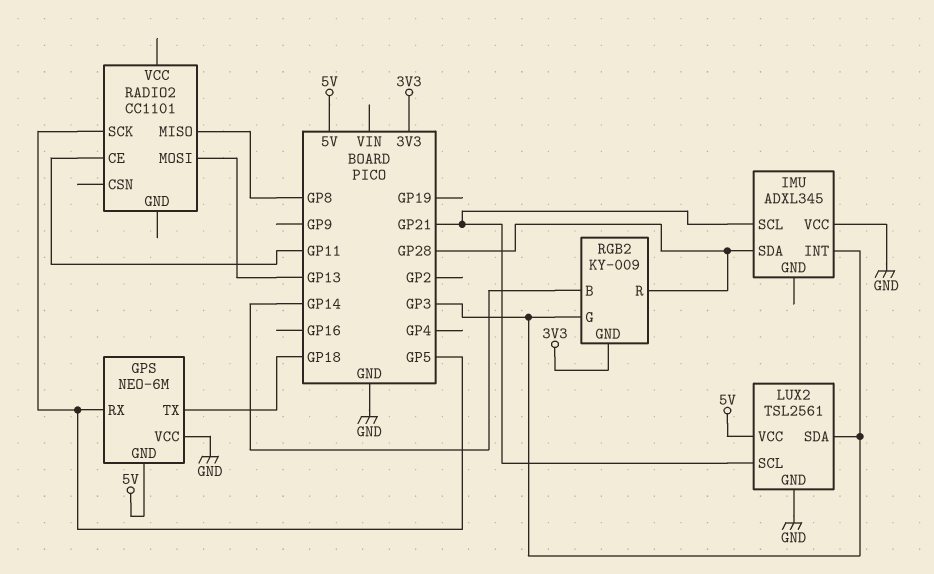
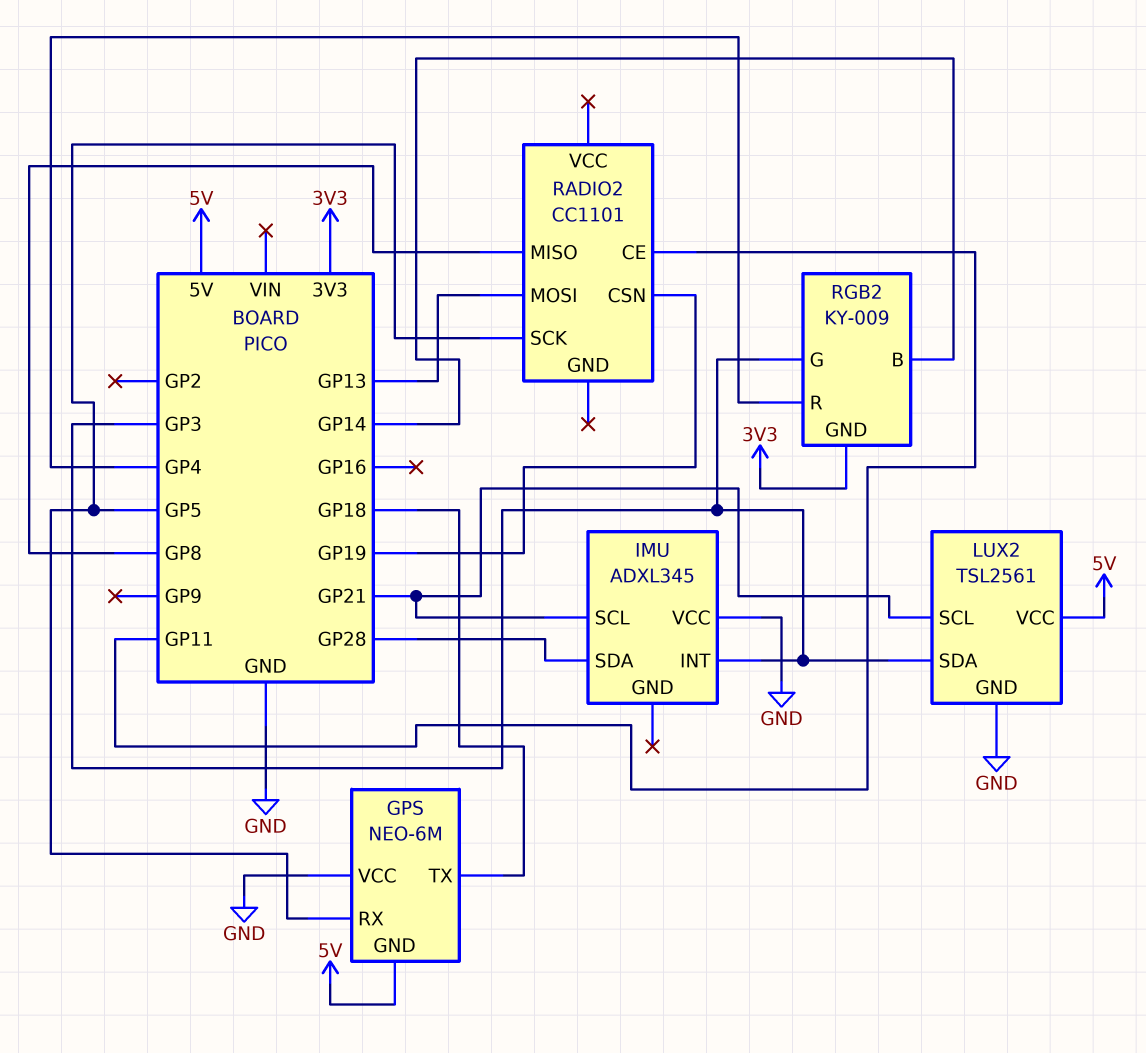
RADIO2 pin CSN: none -> GP19
RGB2 pin R: GP28 -> GP4

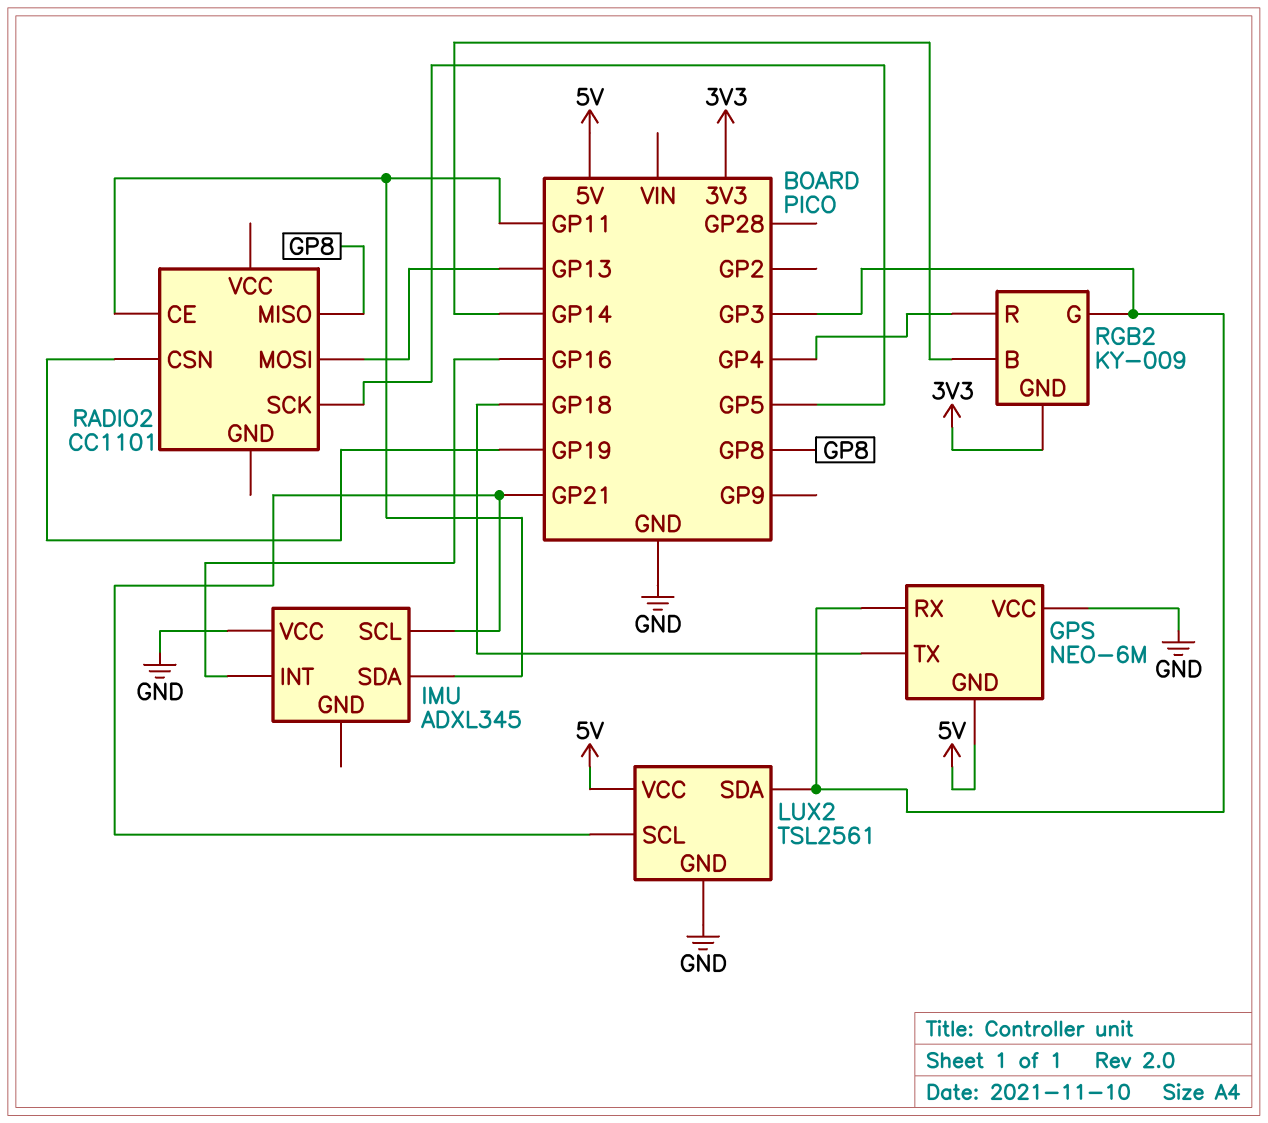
GPS pin RX: GP5 -> GP3
IMU pin INT: GP3 -> GP16
IMU pin SDA: GP28 -> GP11

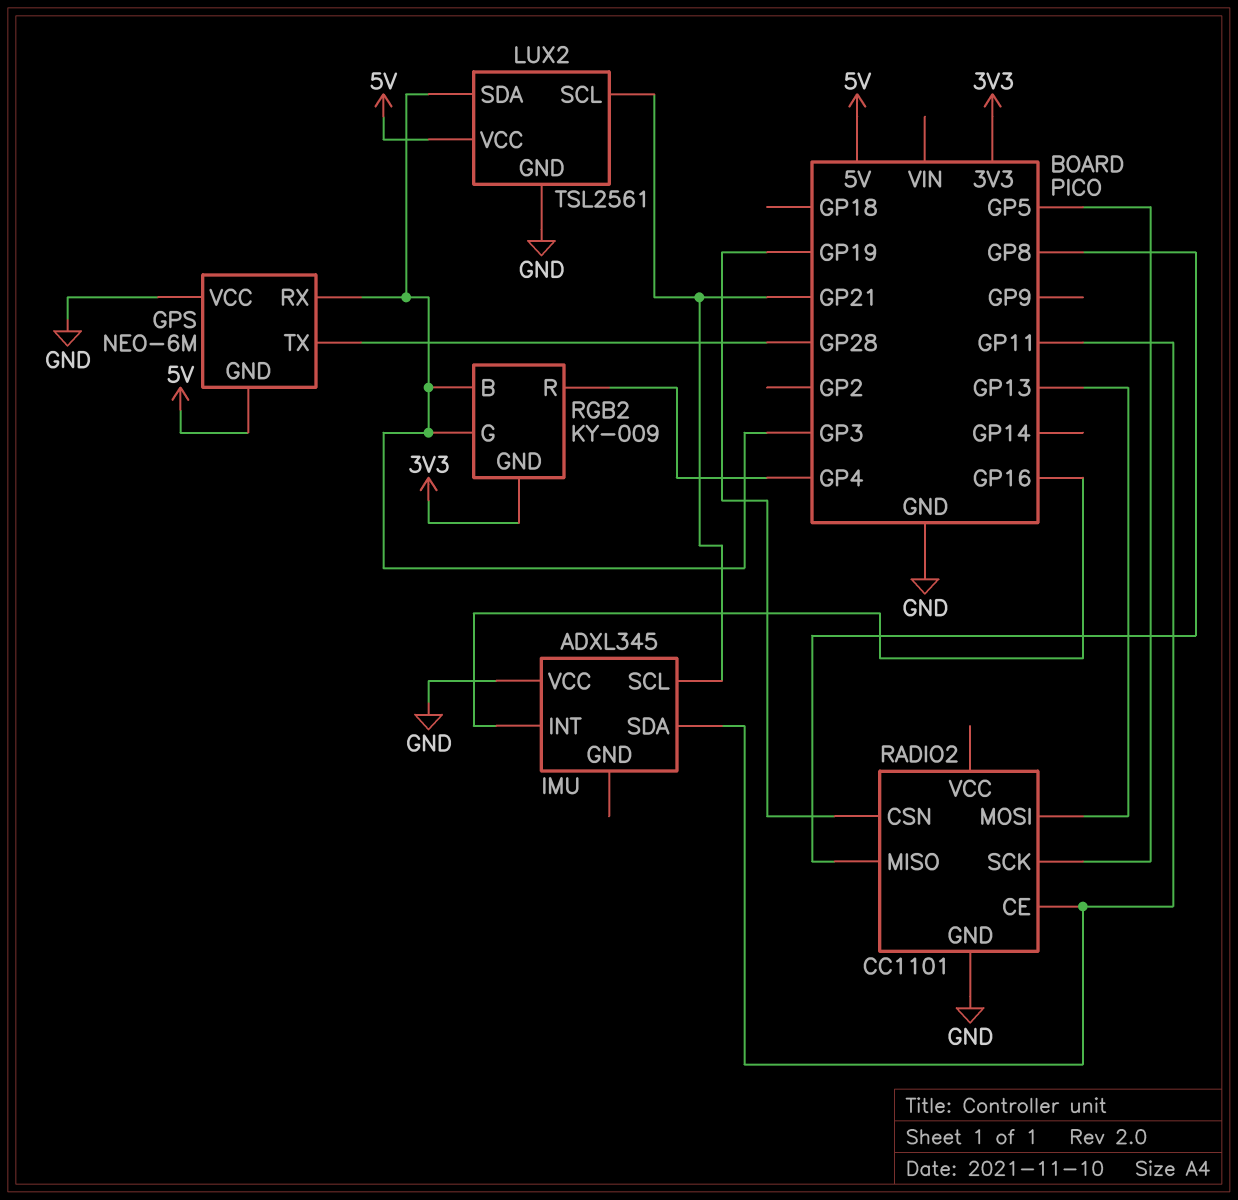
GPS pin TX: GP18 -> GP28
RADIO2 pin GND: none -> GND
RGB2 pin B: GP14 -> GP3

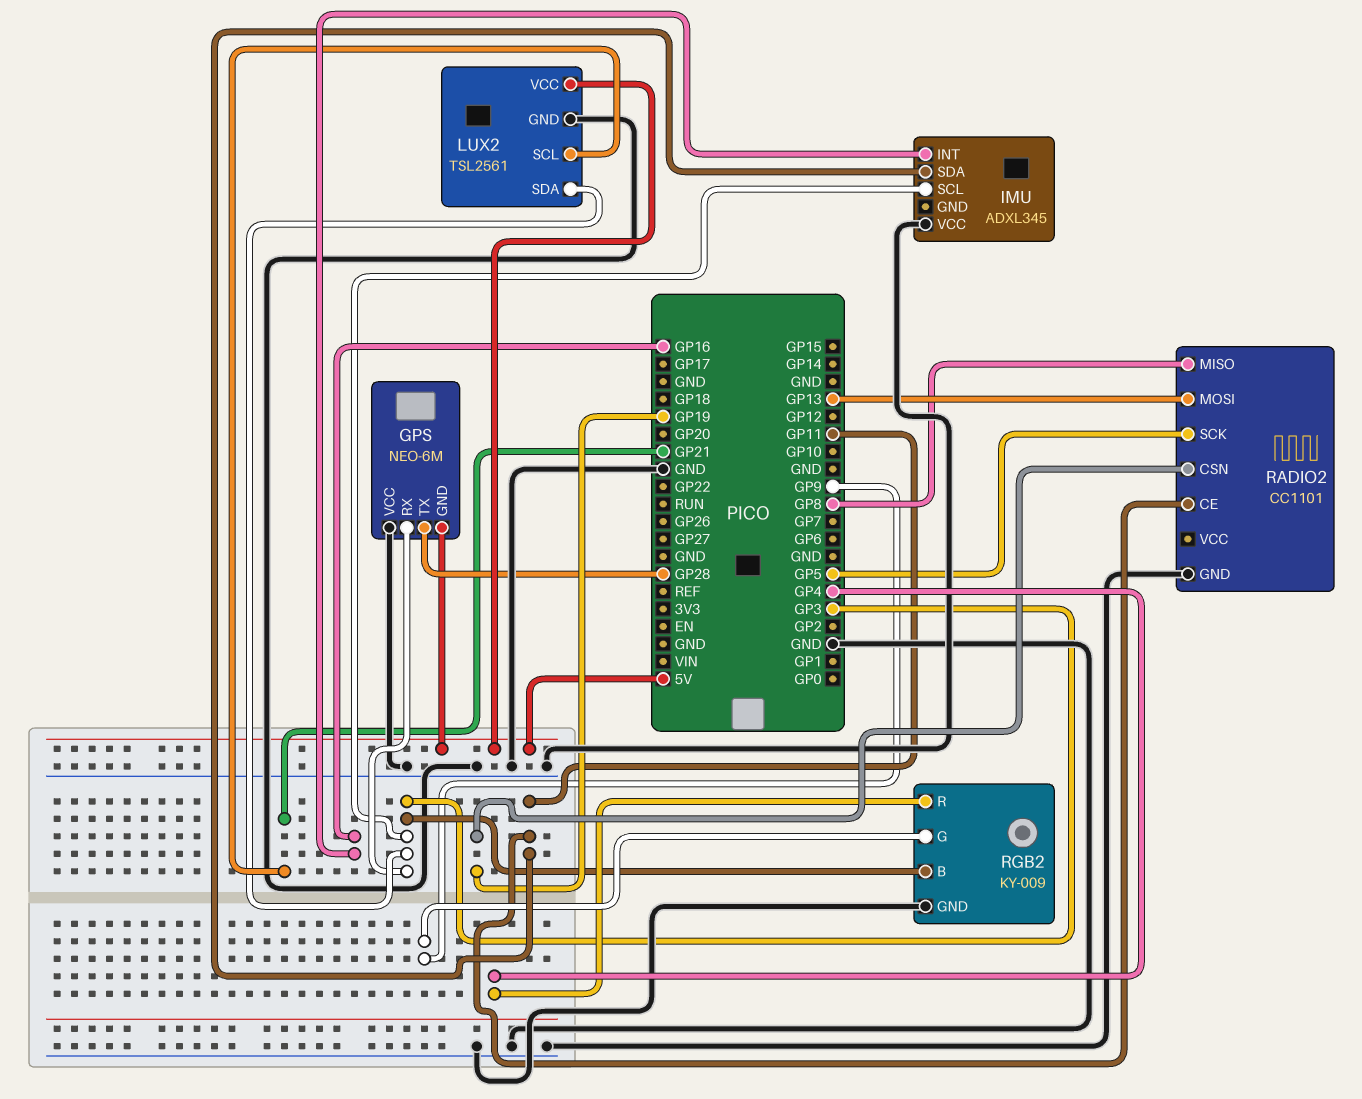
IMU pin SCL: GP21 -> GP3
RGB2 pin G: GP3 -> GP9
RGB2 pin GND: 3V3 -> GND

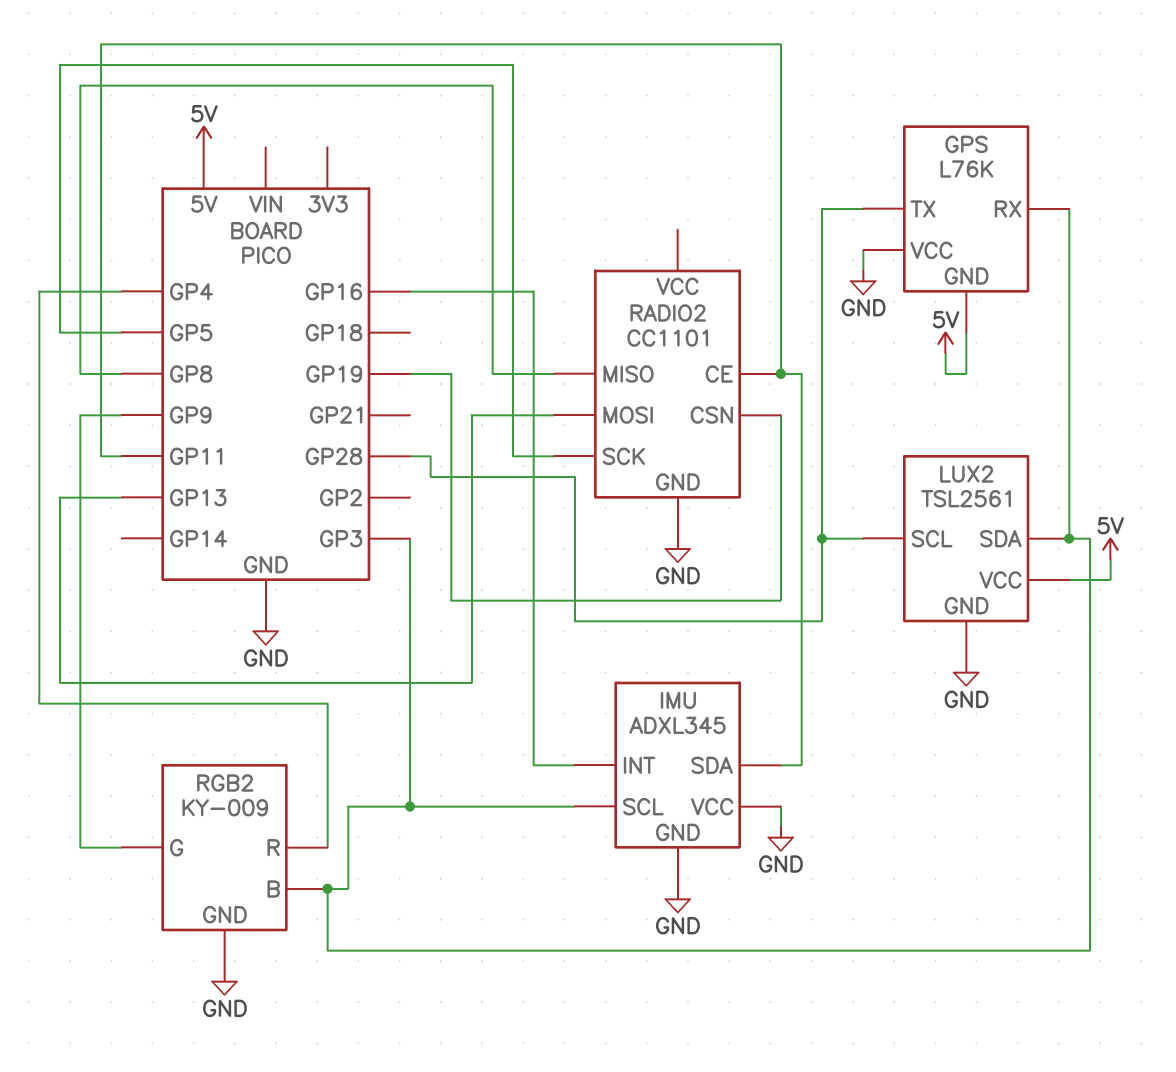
GPS: NEO-6M -> L76K
IMU pin GND: none -> GND
LUX2 pin SCL: GP21 -> GP28

